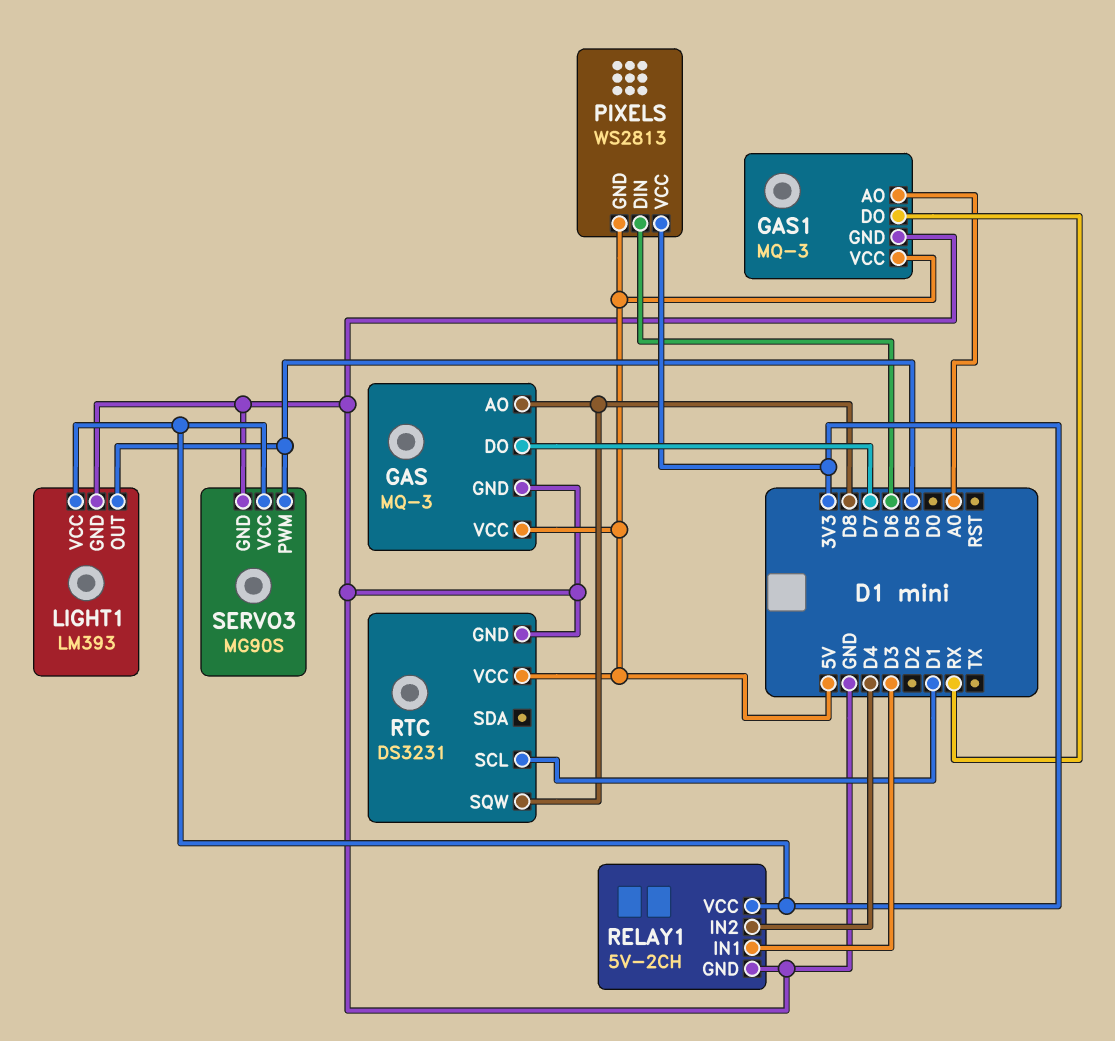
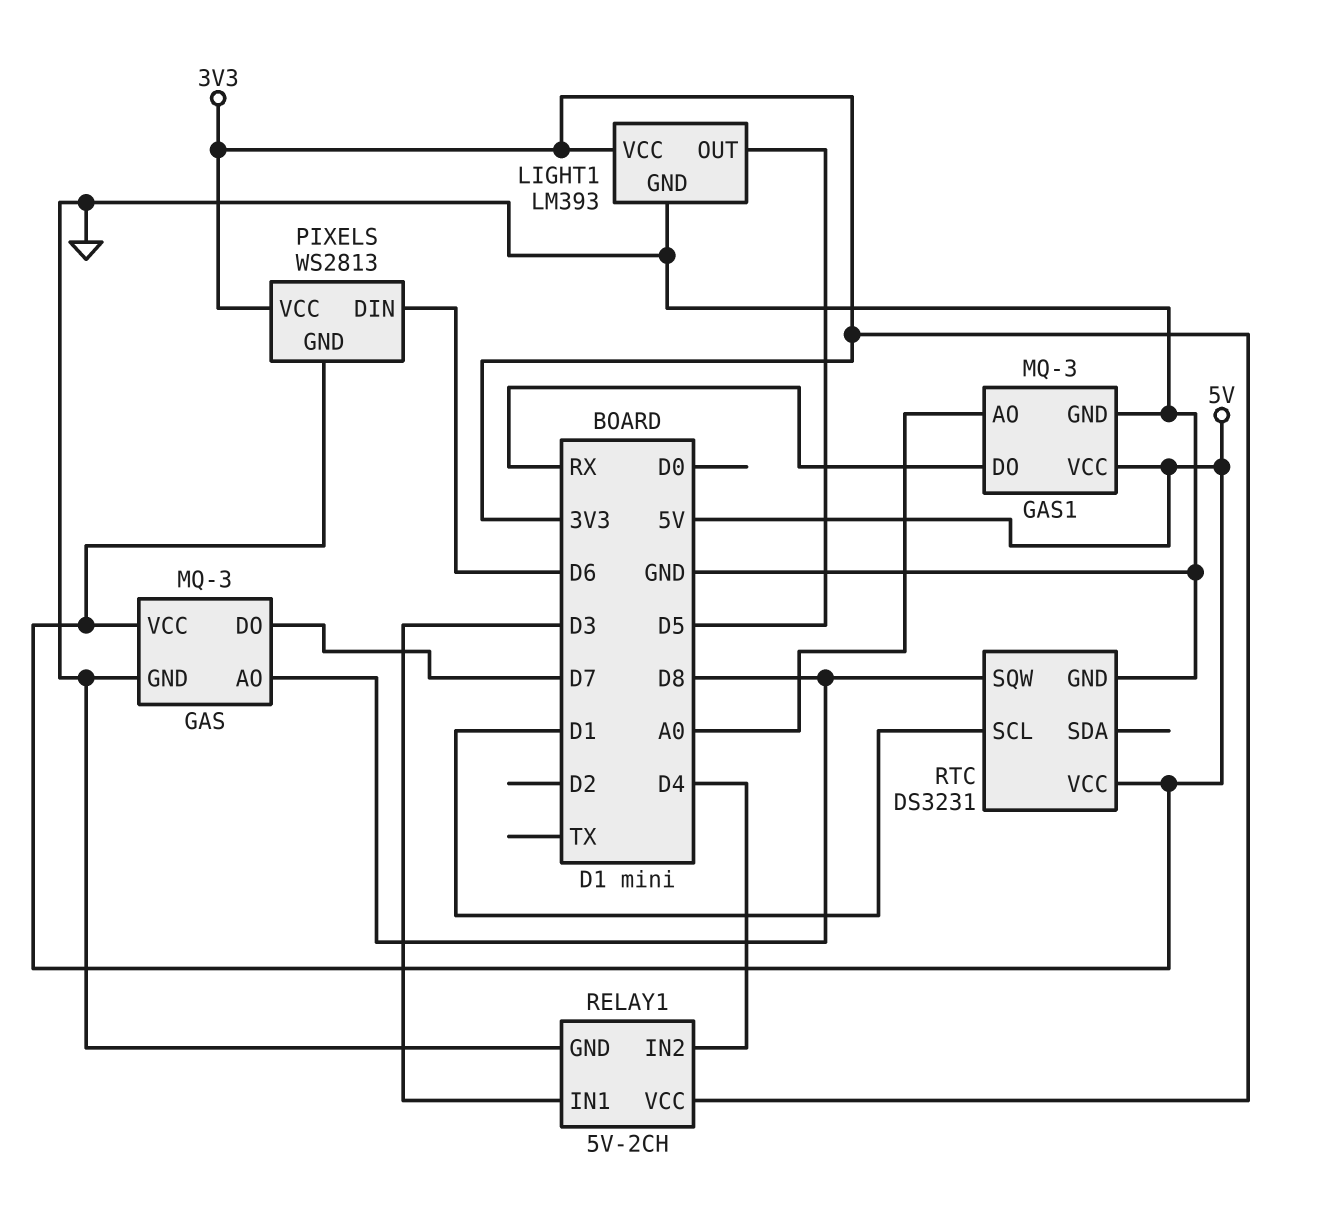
SERVO3: MG90S -> none
SERVO3 pin GND: GND -> none
SERVO3 pin PWM: D5 -> none
SERVO3 pin VCC: 3V3 -> none

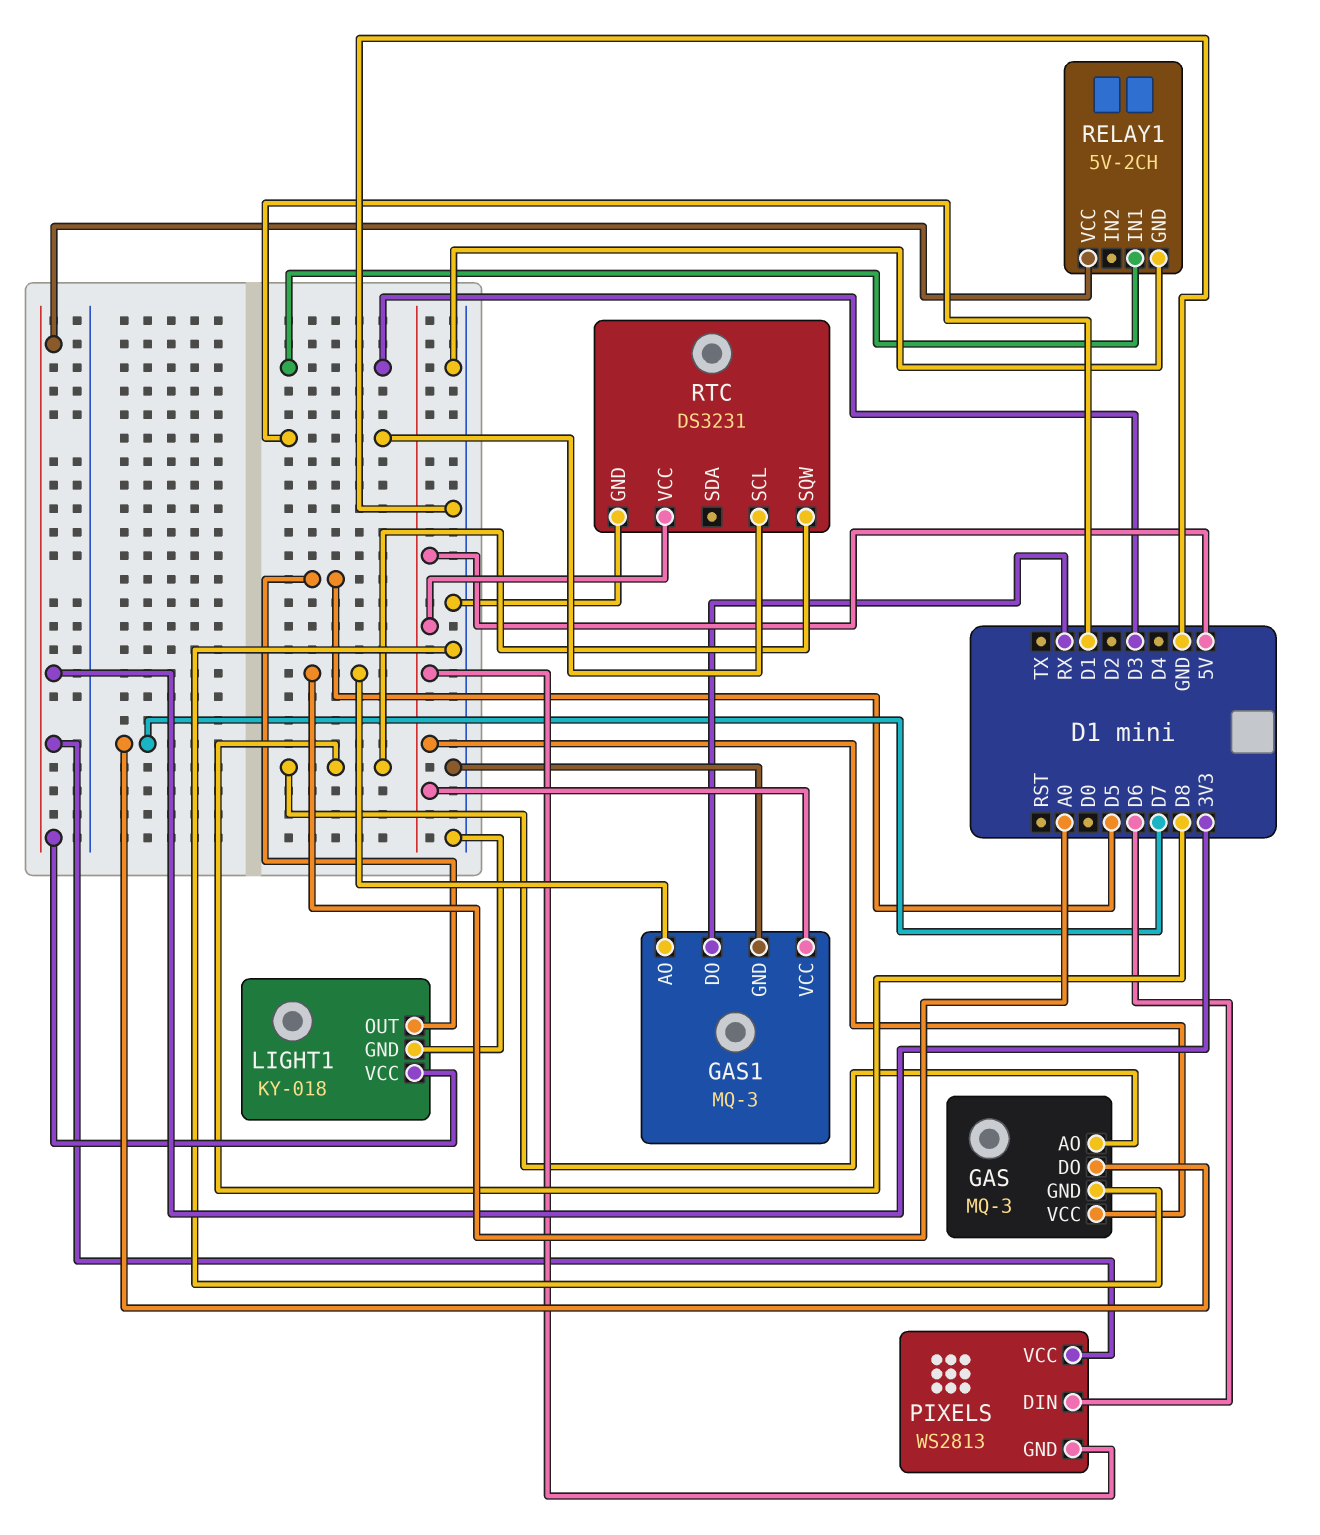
LIGHT1: LM393 -> KY-018
RELAY1 pin IN2: D4 -> none

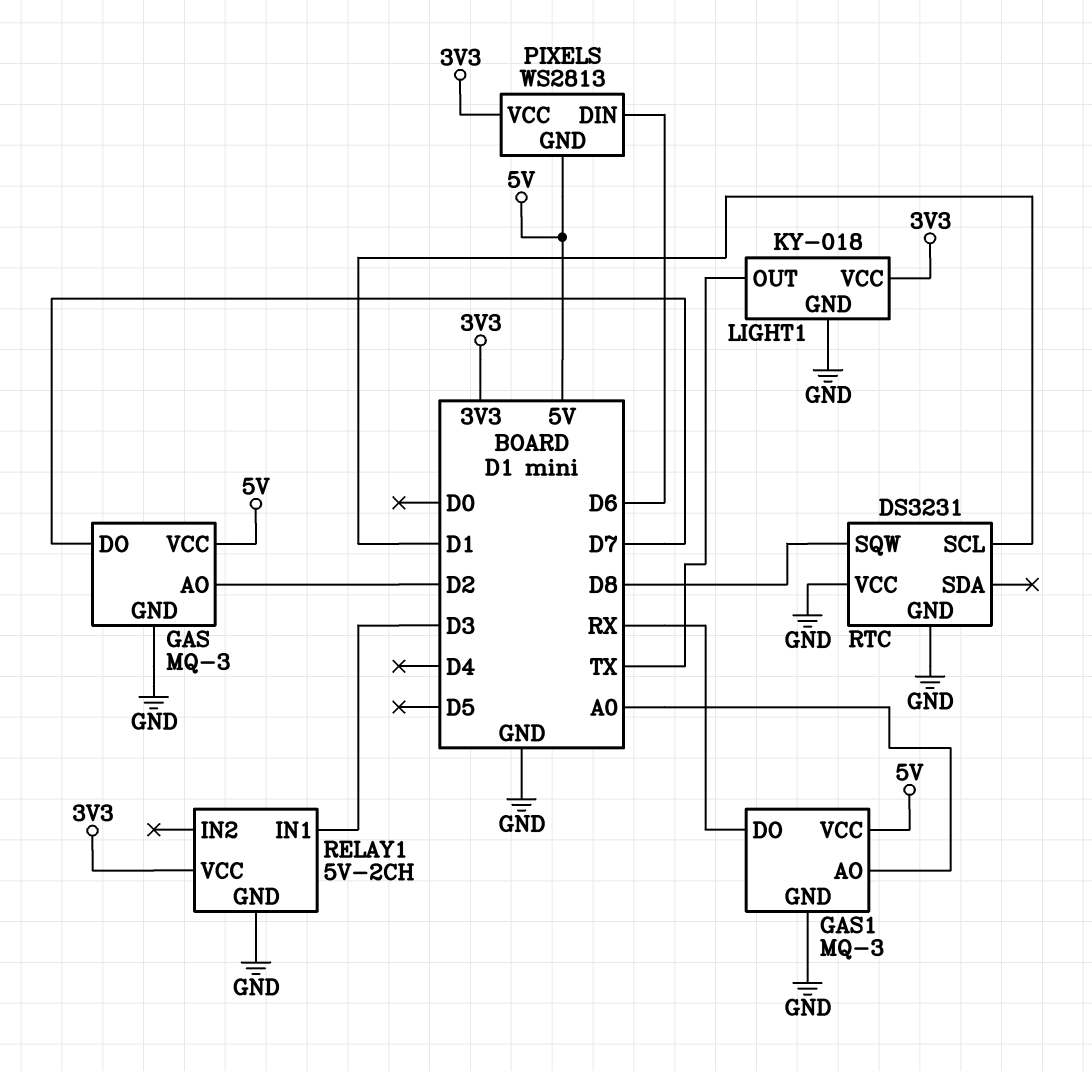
GAS pin AO: D8 -> D2
LIGHT1 pin OUT: D5 -> TX
RTC pin VCC: 5V -> GND

